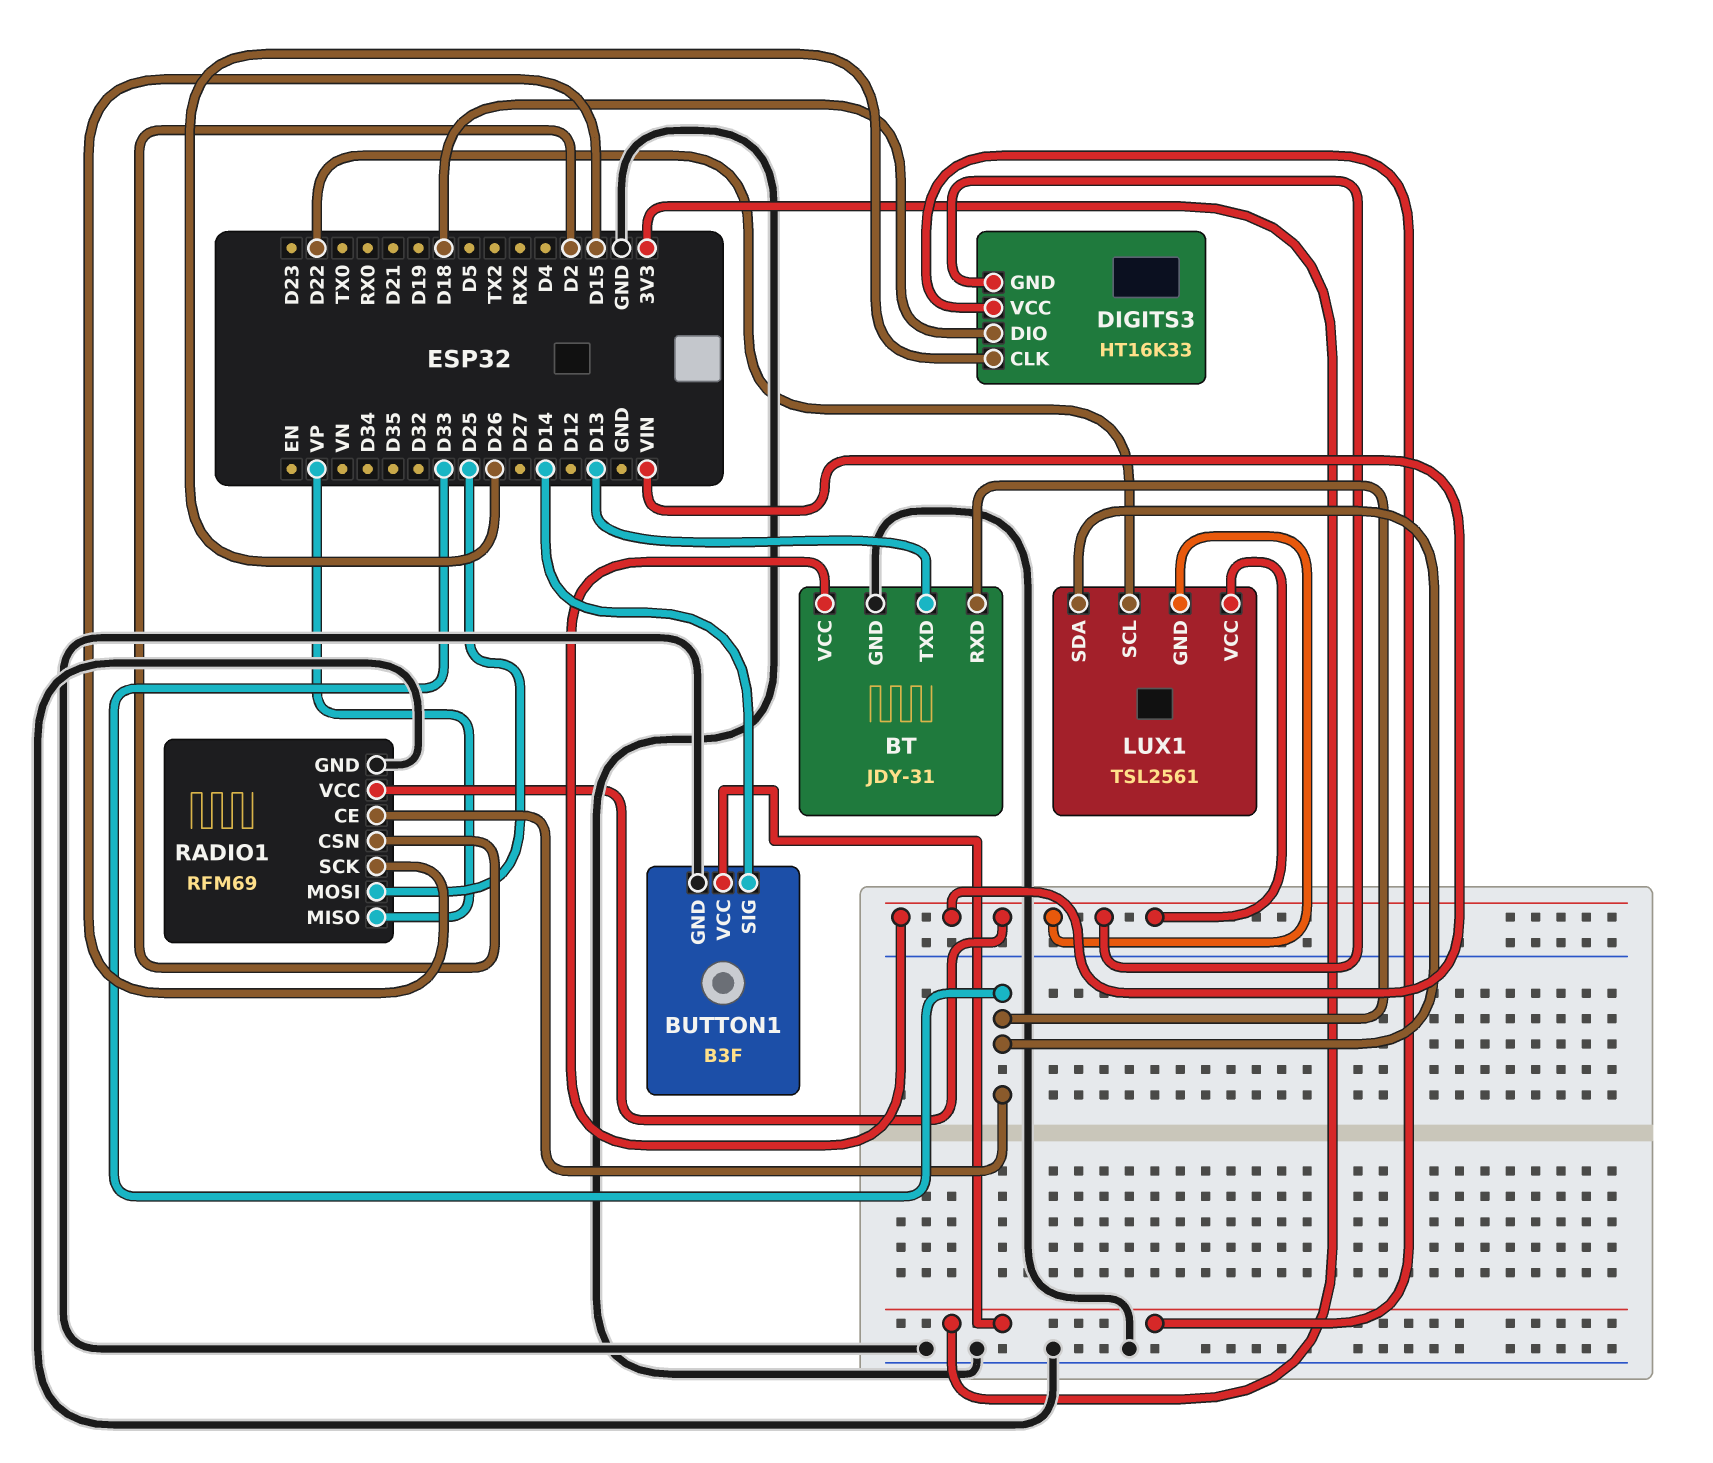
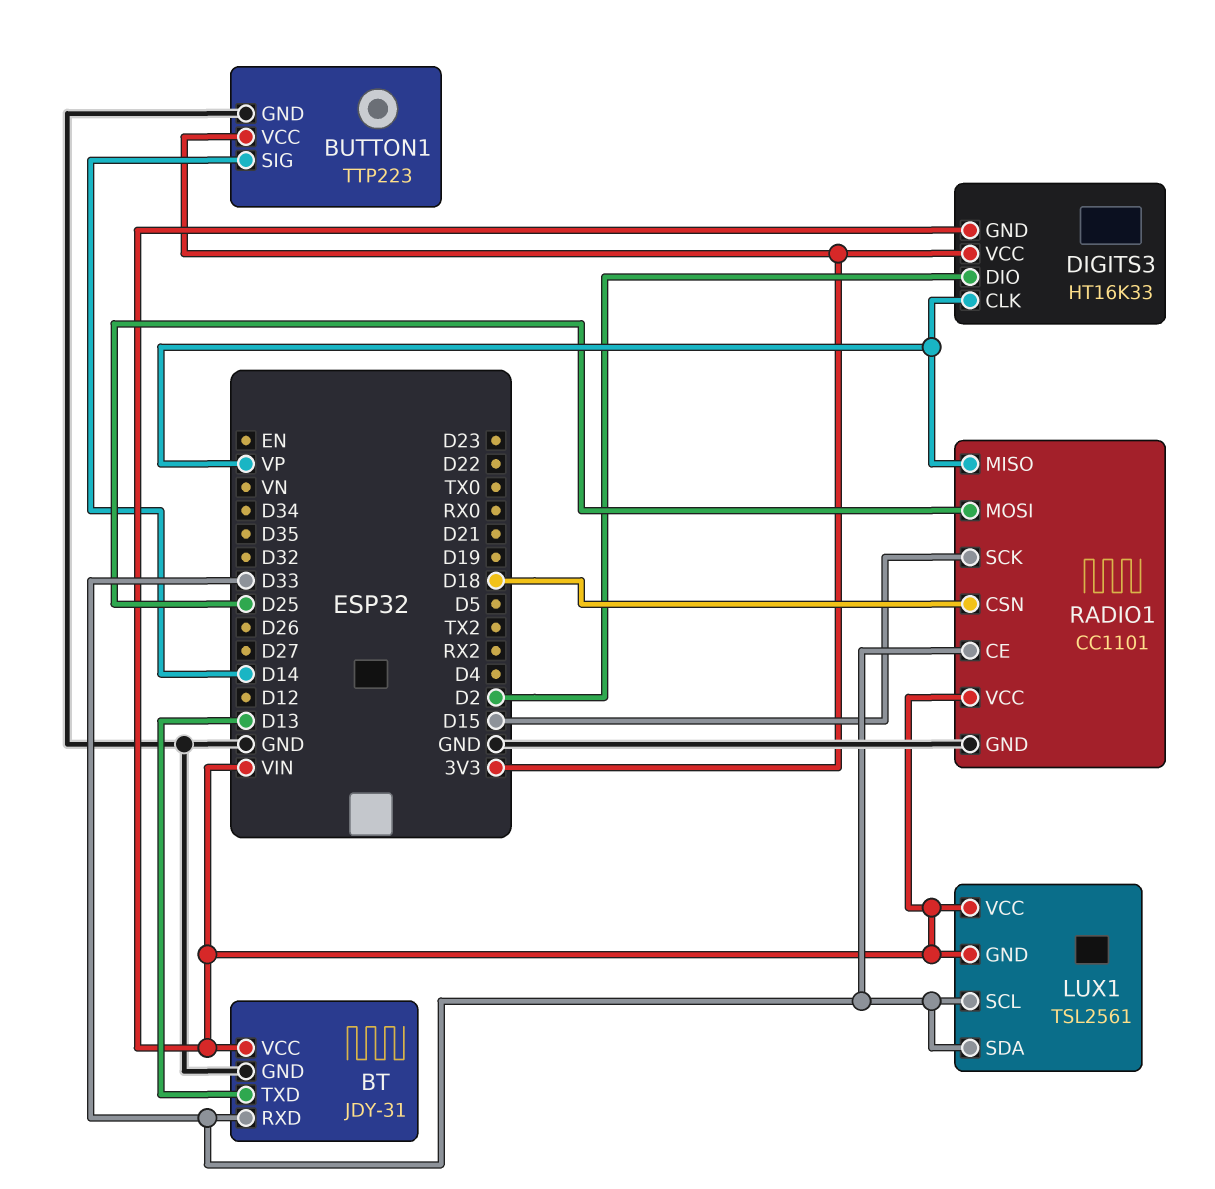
BUTTON1: B3F -> TTP223
DIGITS3 pin CLK: D26 -> VP
DIGITS3 pin DIO: D18 -> D2
LUX1 pin SCL: D22 -> D33
RADIO1: RFM69 -> CC1101
RADIO1 pin CSN: D2 -> D18

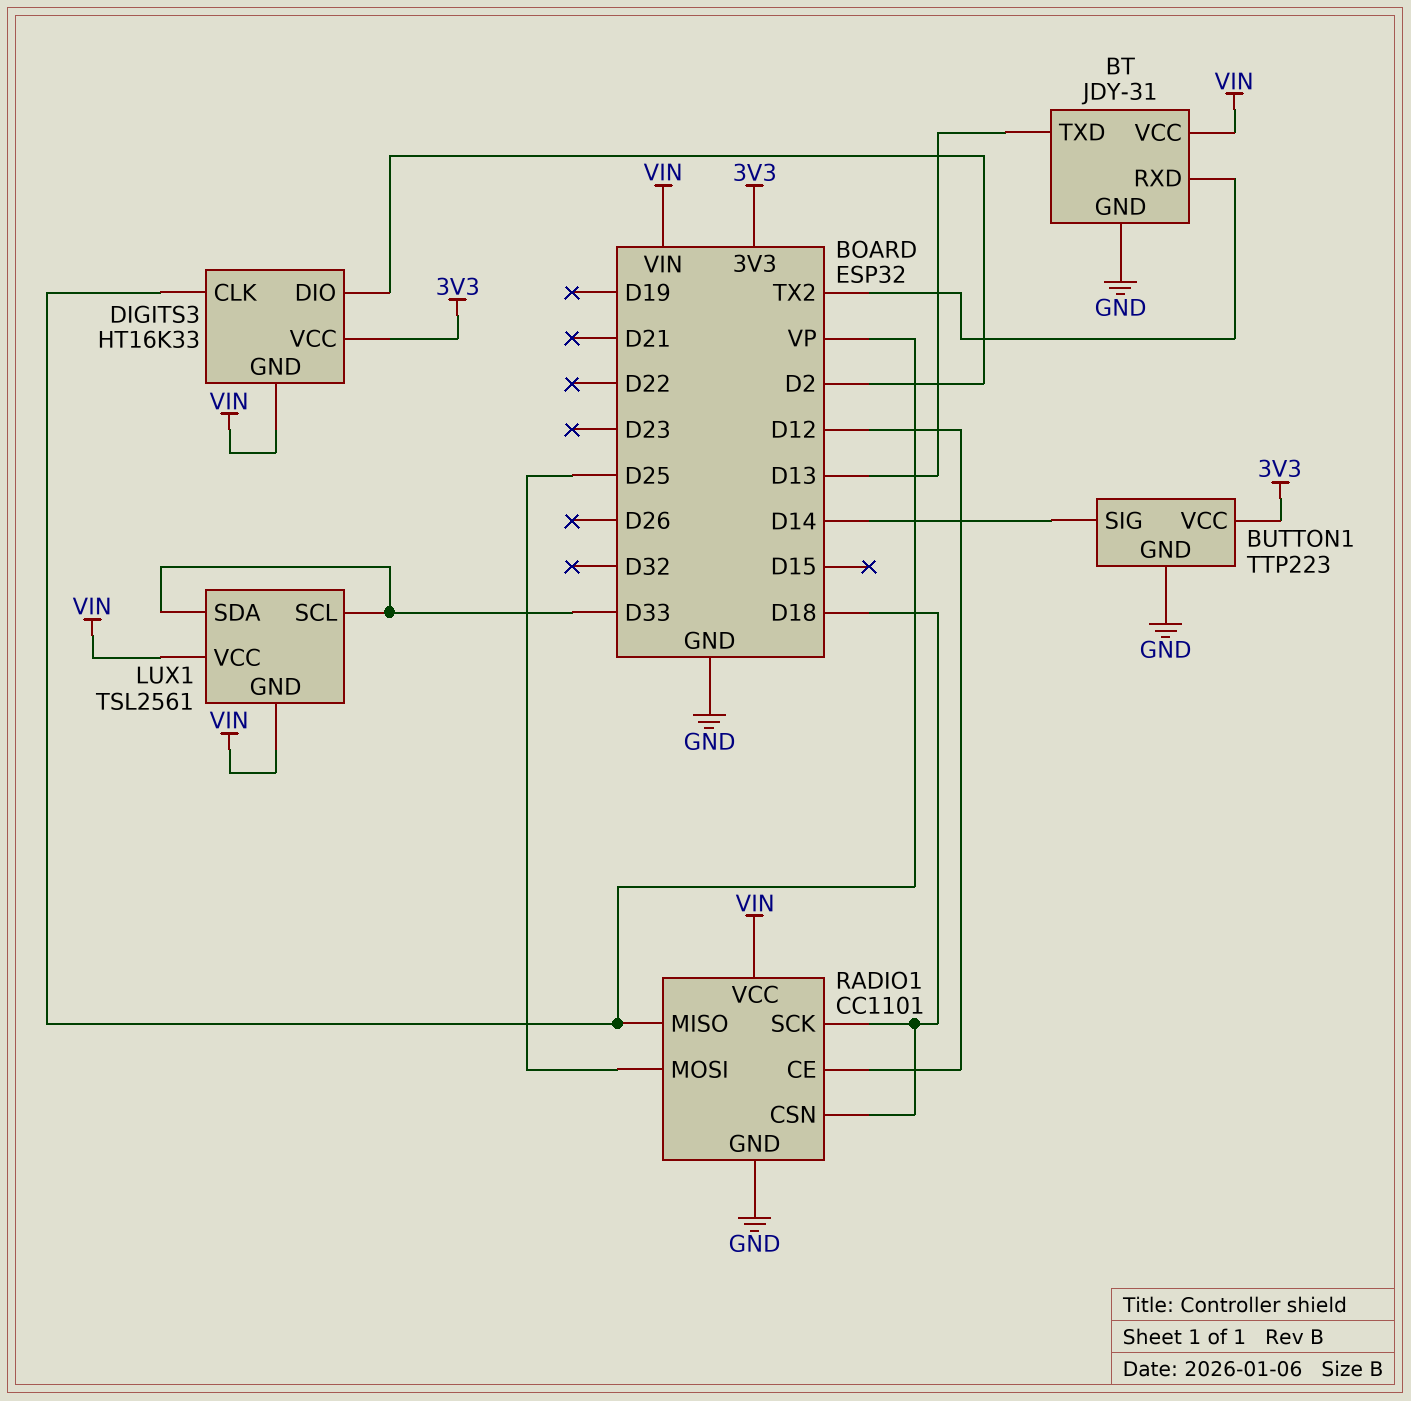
BT pin RXD: D33 -> TX2
RADIO1 pin CE: D33 -> D12
RADIO1 pin SCK: D15 -> D18

